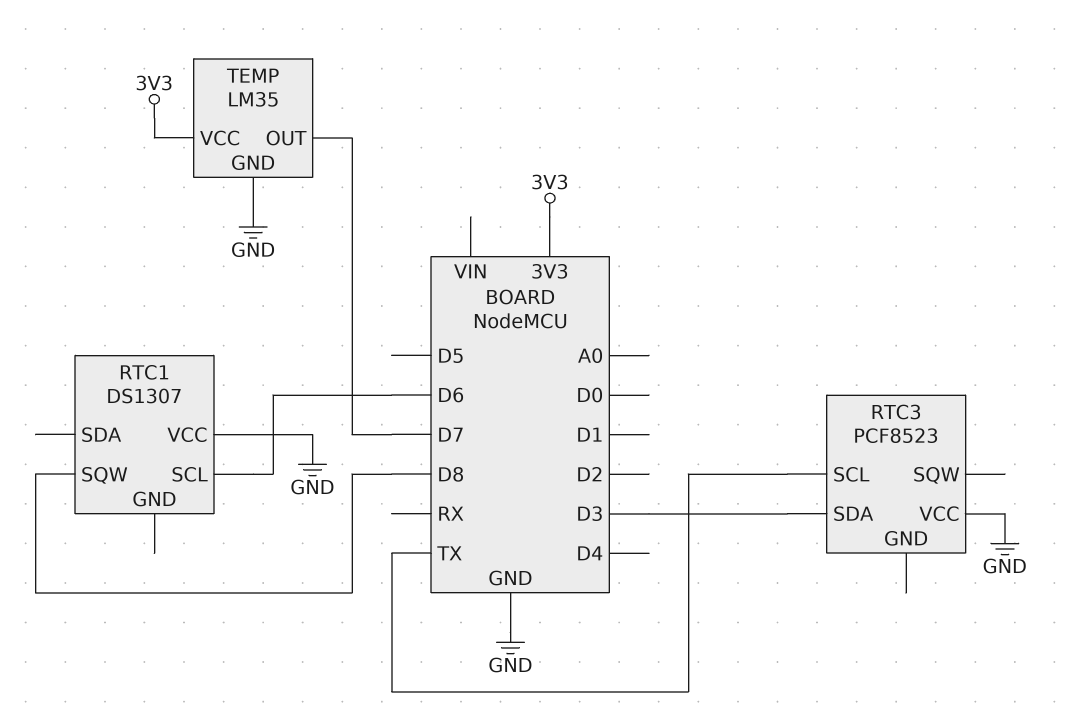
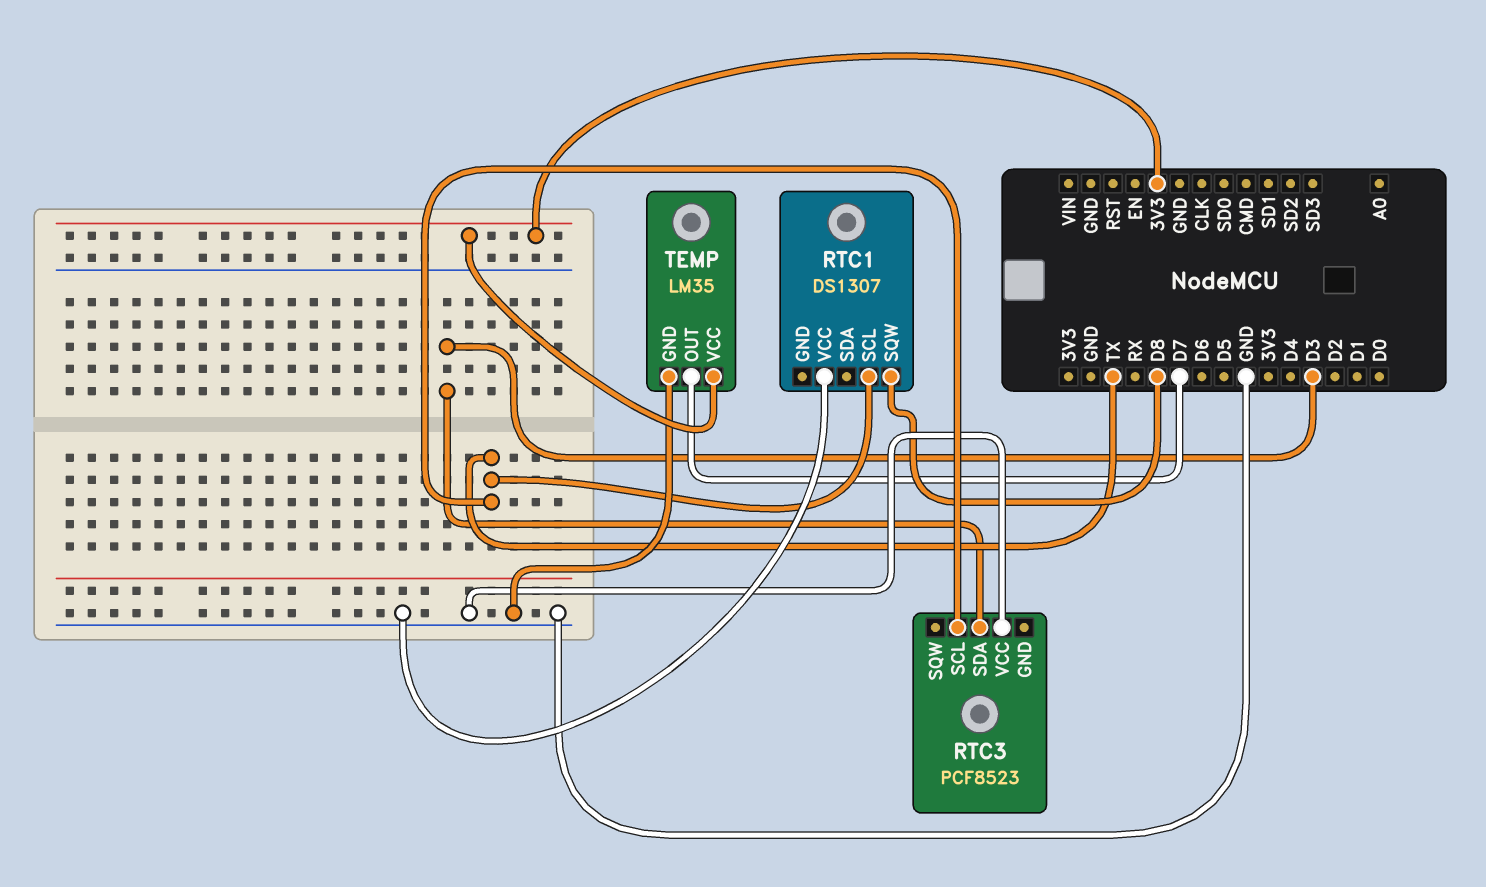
RTC1 pin SCL: D6 -> TX

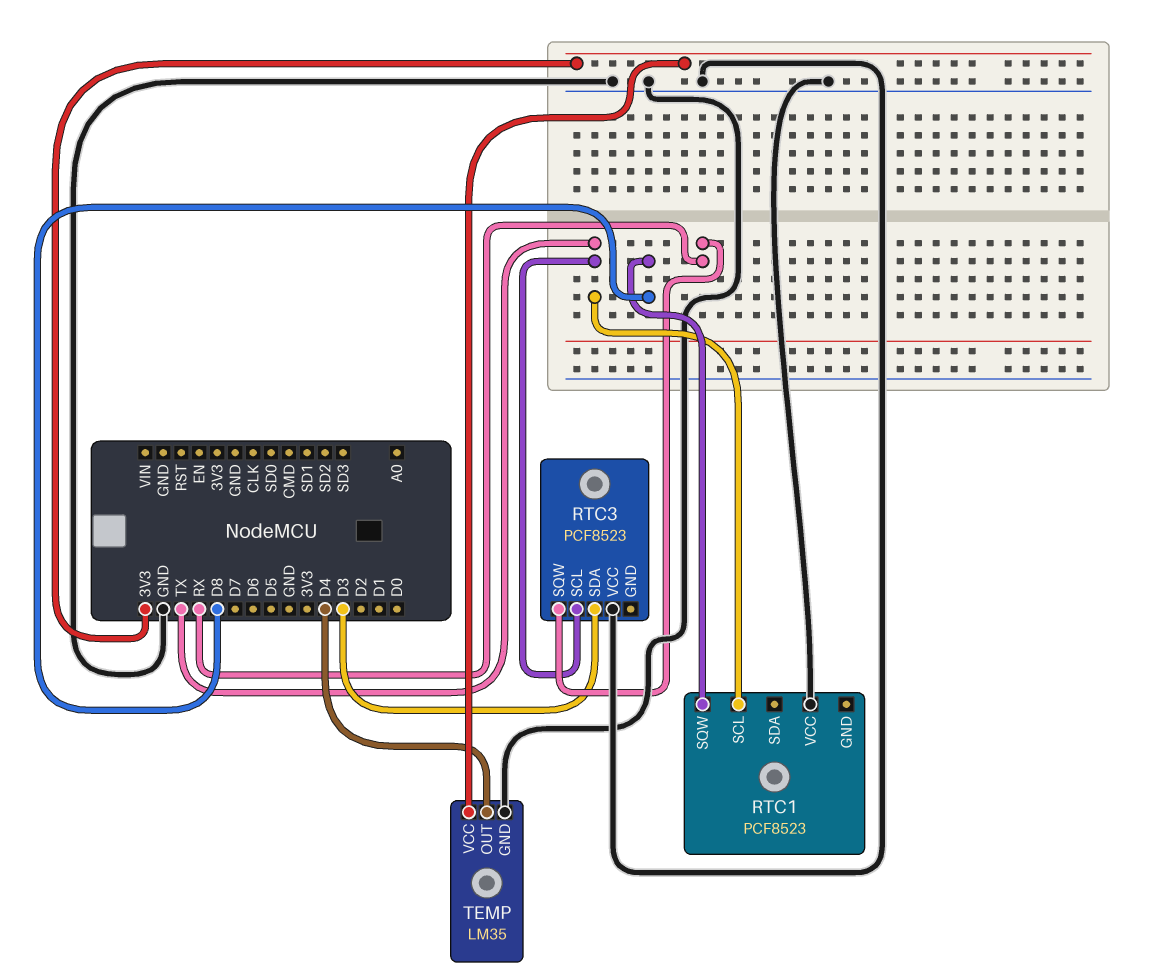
RTC1: DS1307 -> PCF8523
RTC3 pin SQW: none -> RX
TEMP pin OUT: D7 -> D4

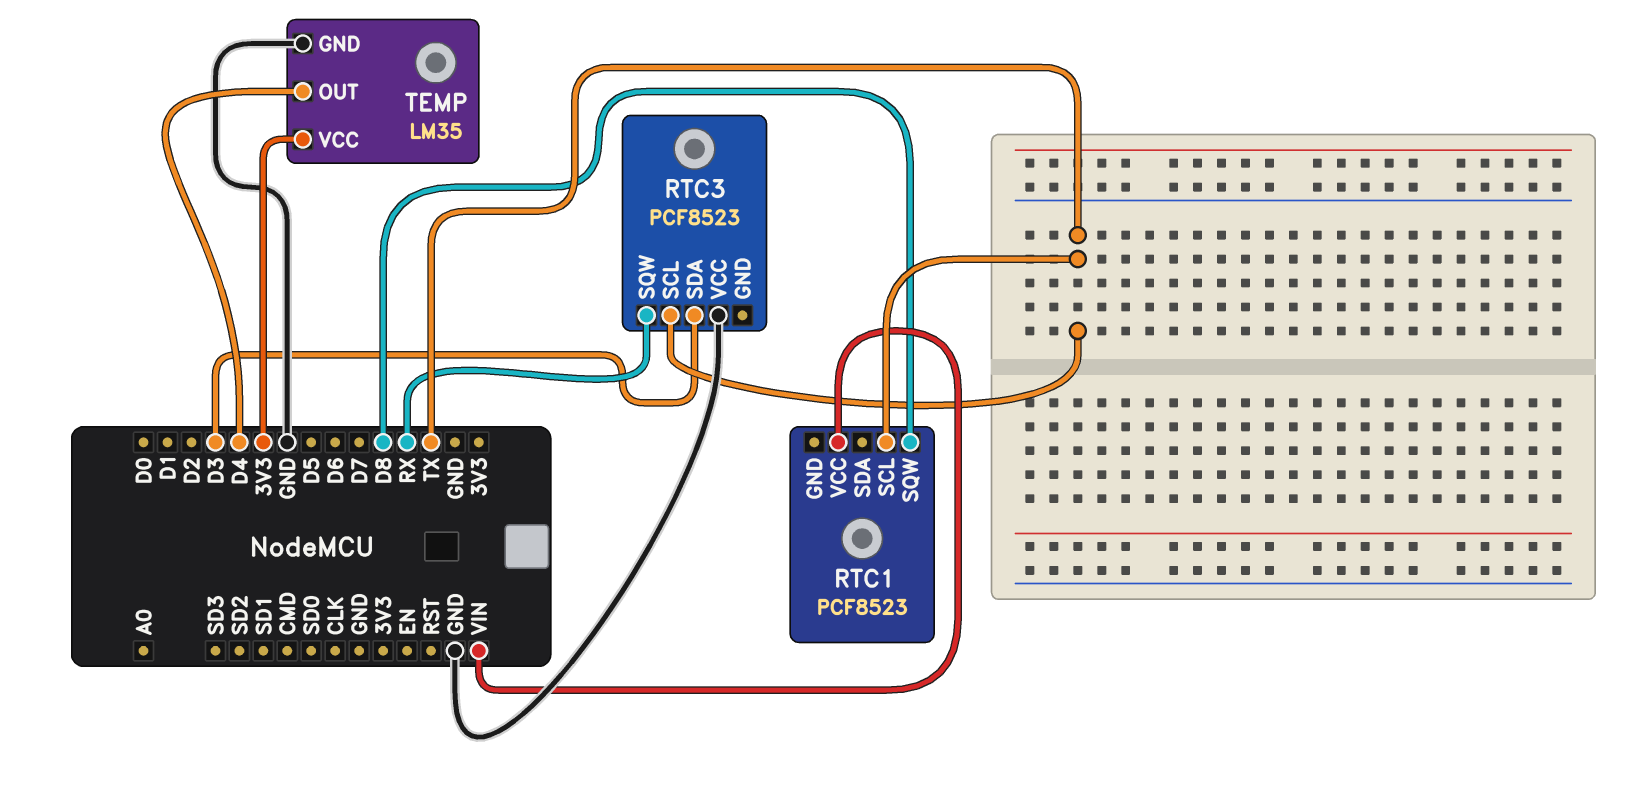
RTC1 pin VCC: GND -> VIN

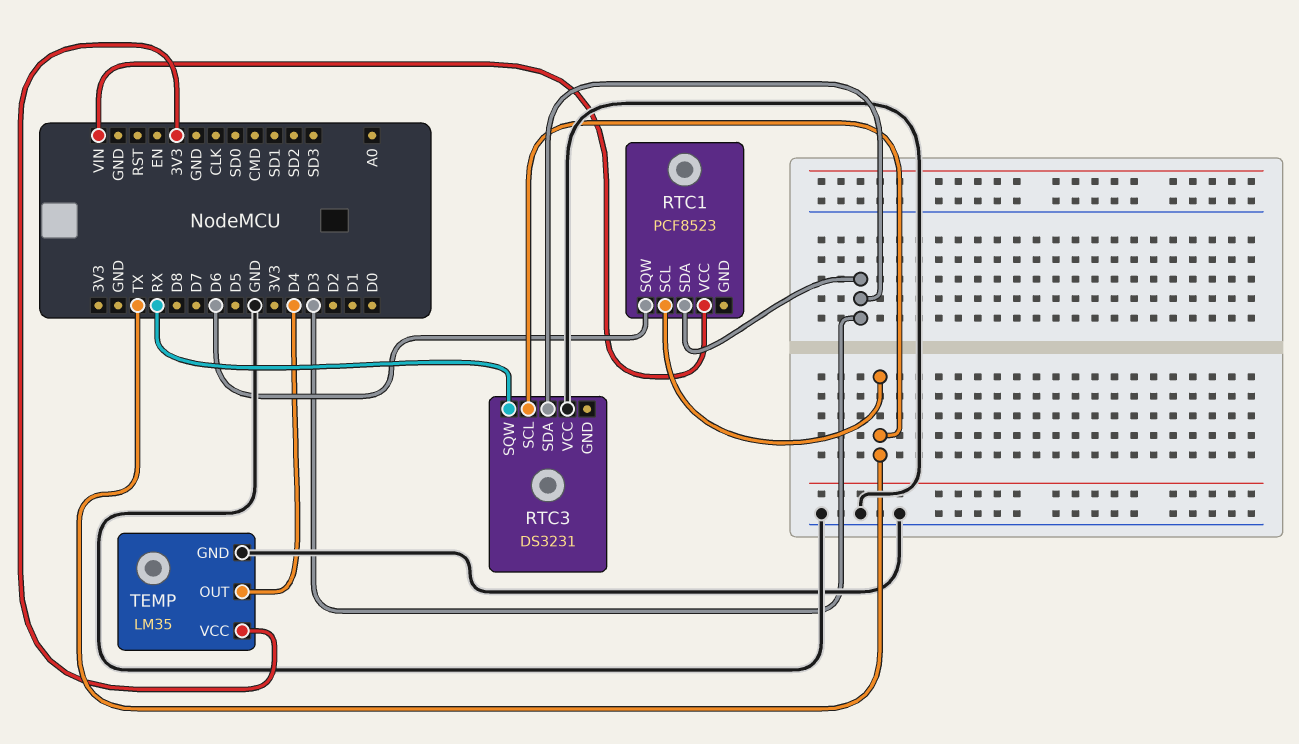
RTC1 pin SDA: none -> D3
RTC1 pin SQW: D8 -> D6
RTC3: PCF8523 -> DS3231

